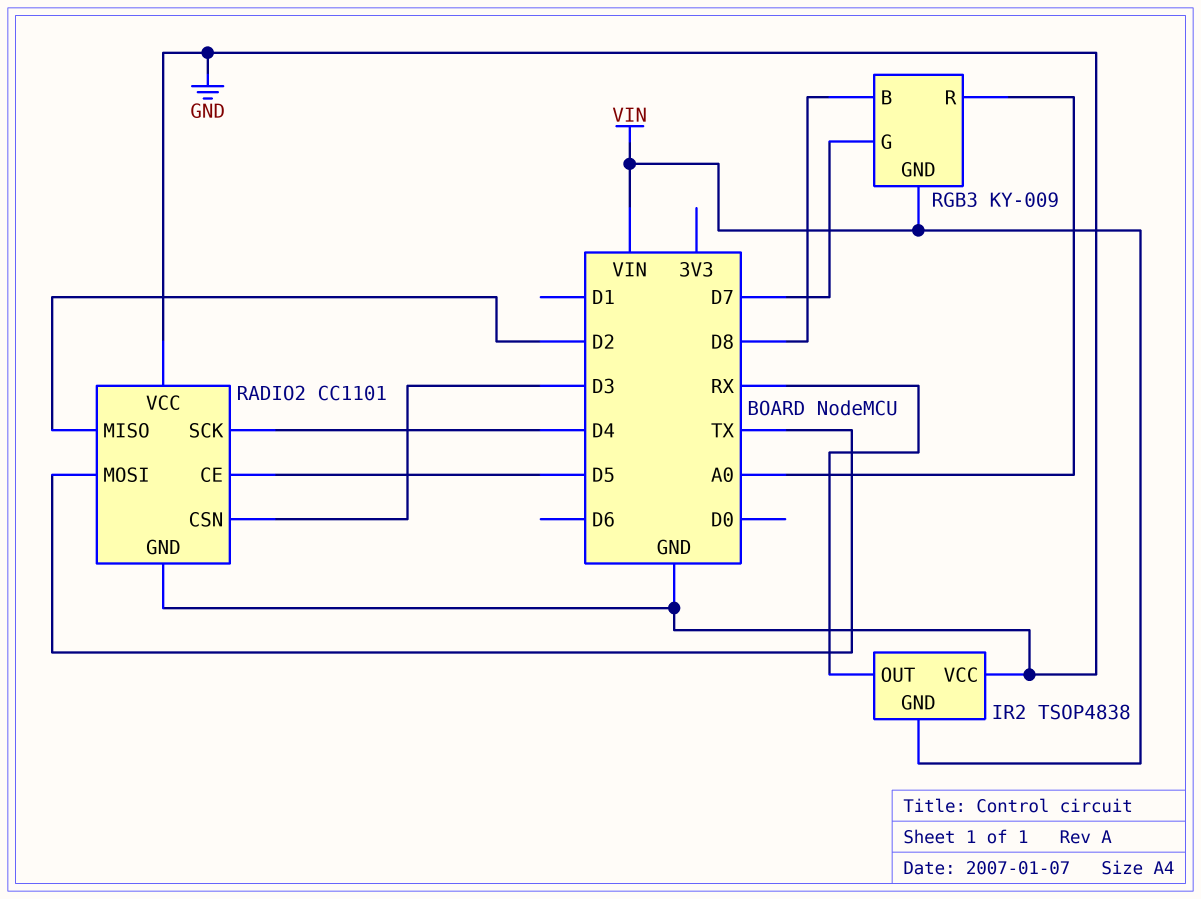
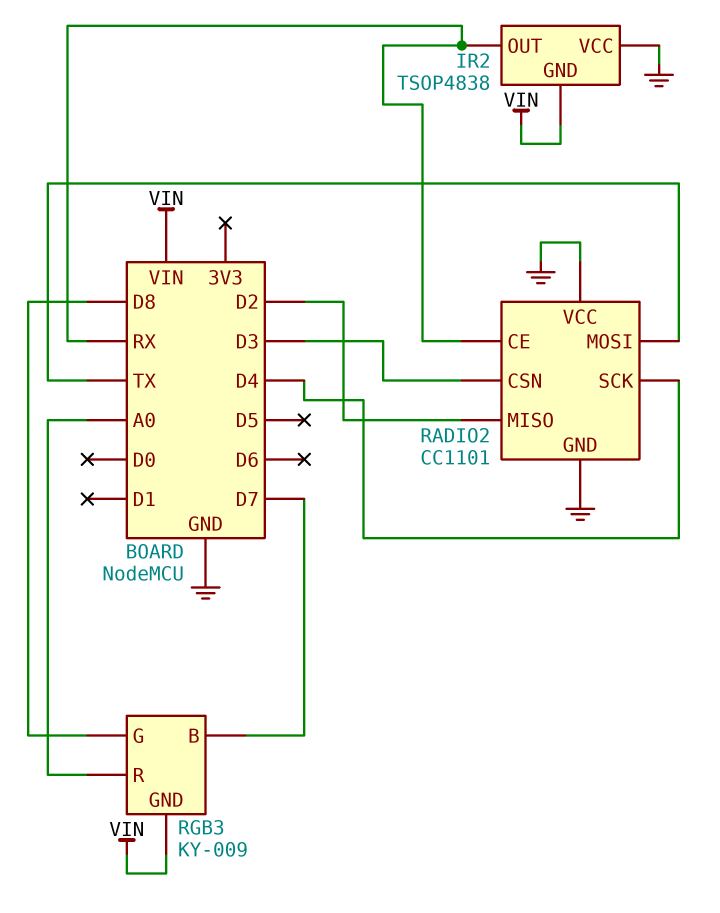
RADIO2 pin CE: D5 -> RX
RGB3 pin B: D8 -> D7
RGB3 pin G: D7 -> D8

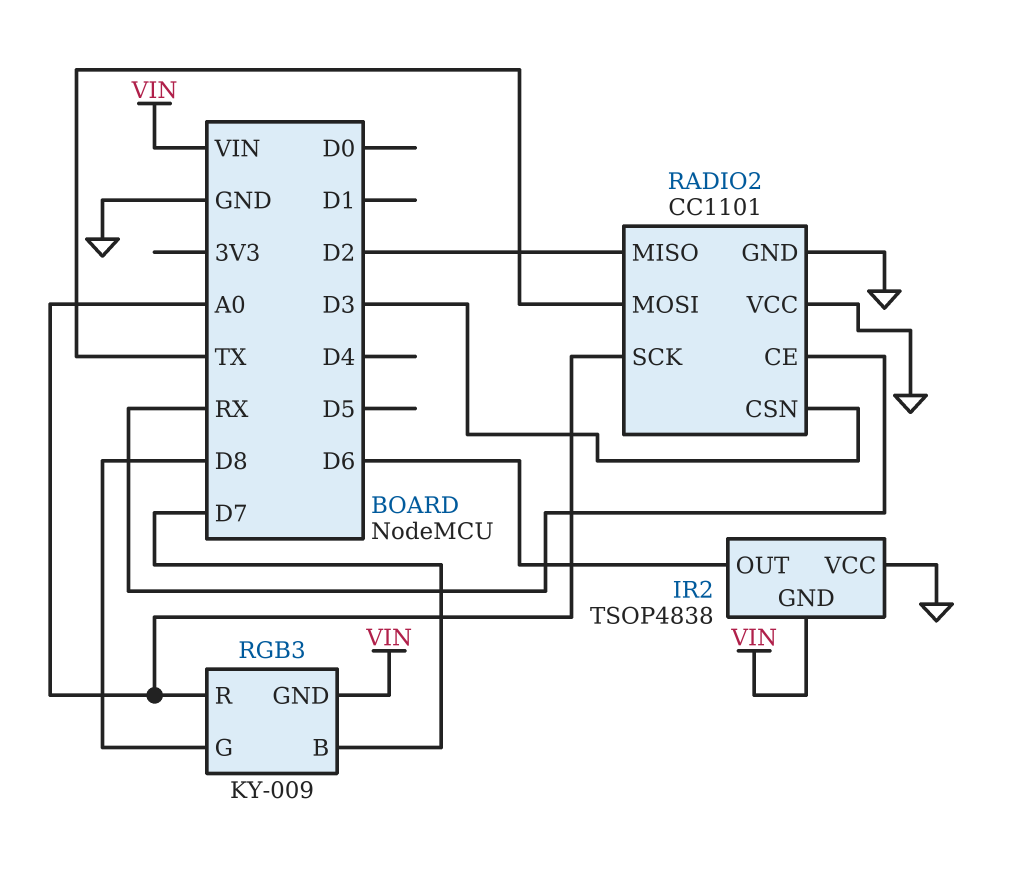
IR2 pin OUT: RX -> D6
RADIO2 pin SCK: D4 -> A0

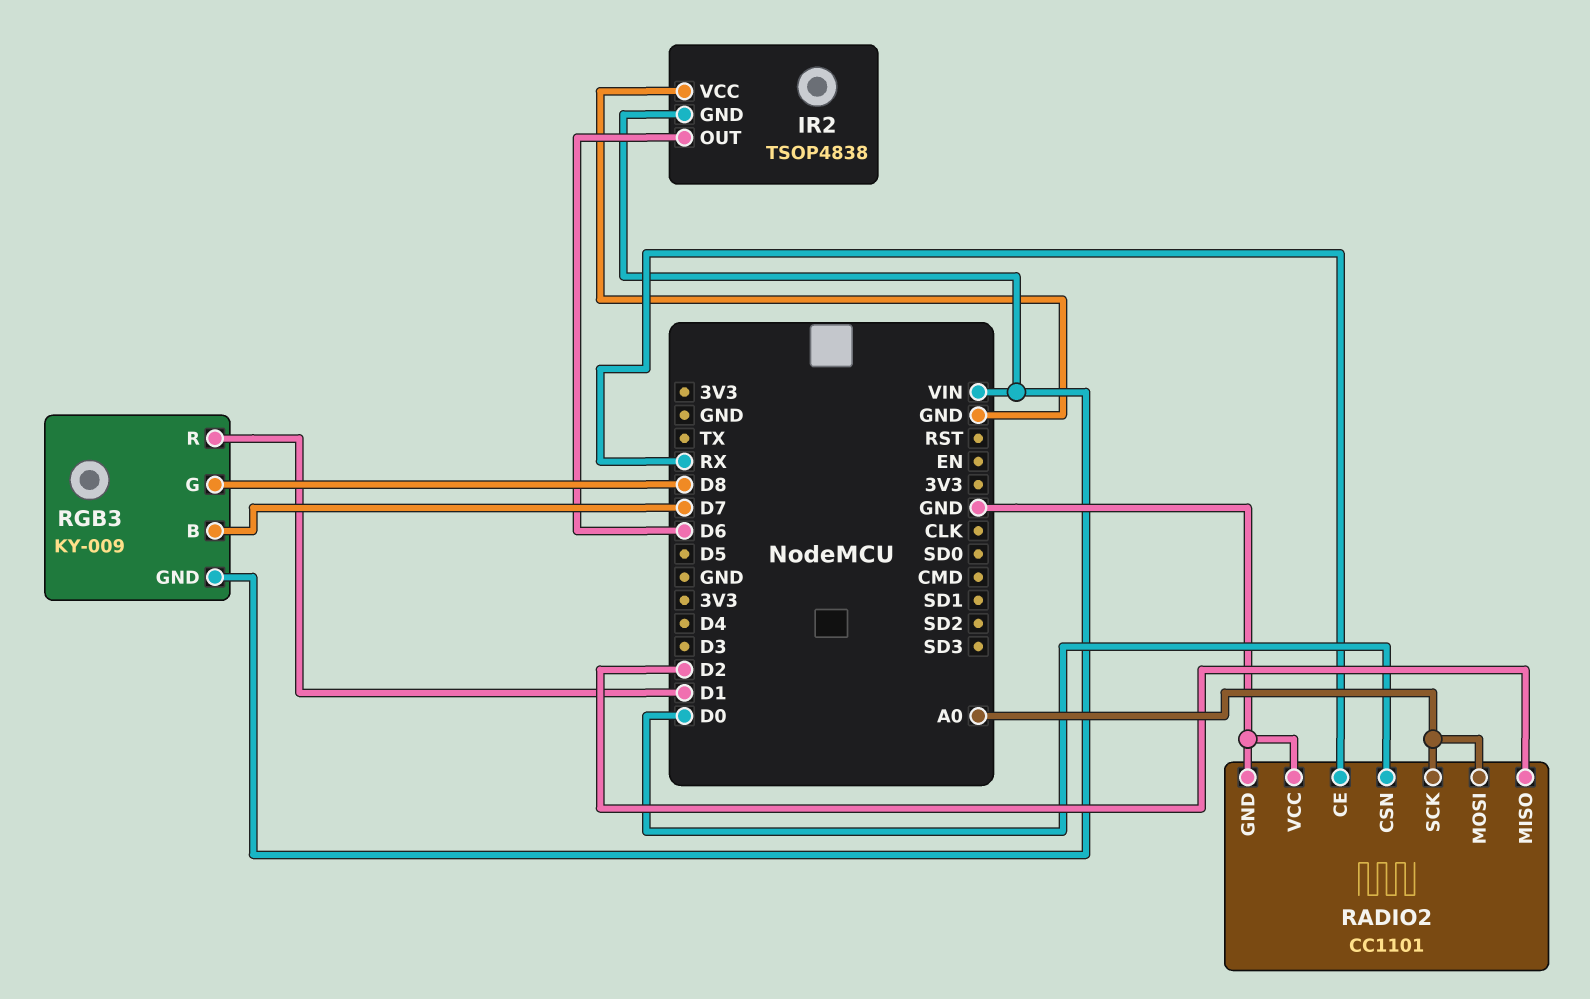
RADIO2 pin CSN: D3 -> D0
RADIO2 pin MOSI: TX -> A0
RGB3 pin R: A0 -> D1

